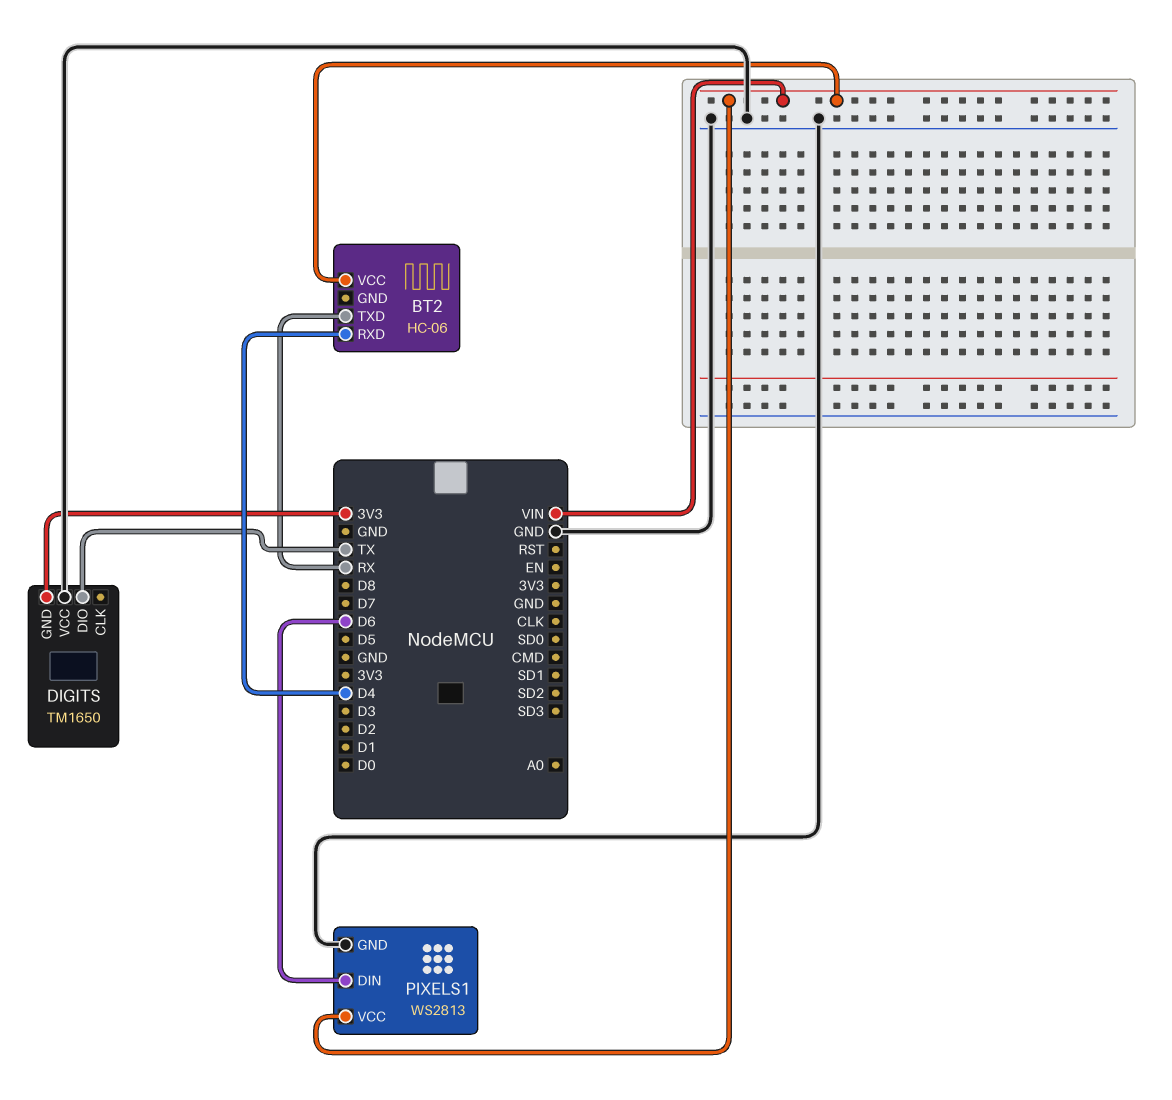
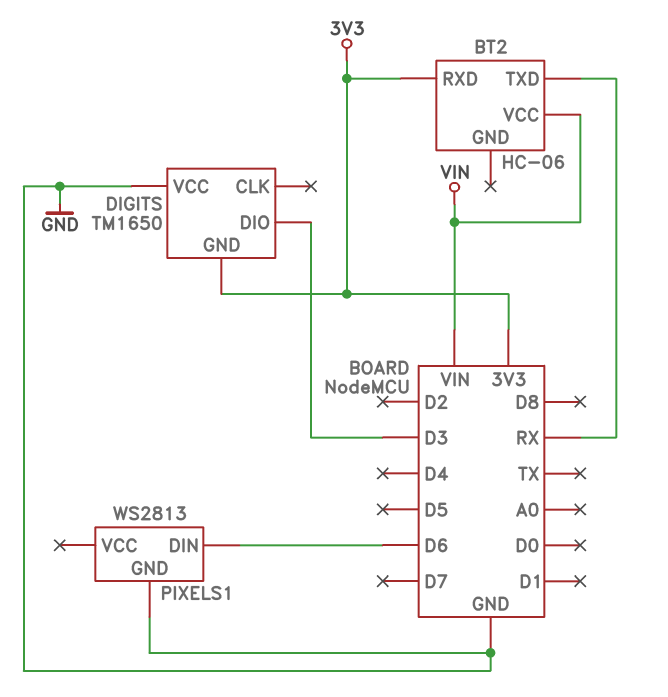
BT2 pin RXD: D4 -> 3V3
DIGITS pin DIO: TX -> D3
PIXELS1 pin VCC: VIN -> none

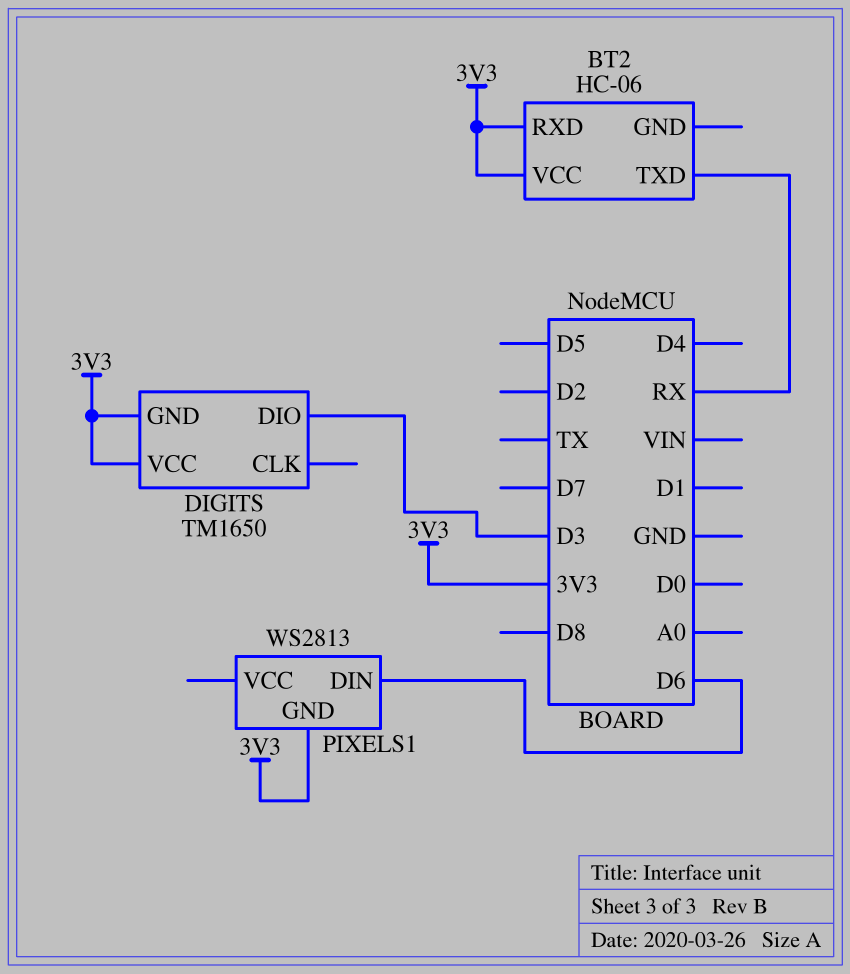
BT2 pin VCC: VIN -> 3V3
DIGITS pin VCC: GND -> 3V3
PIXELS1 pin GND: GND -> 3V3

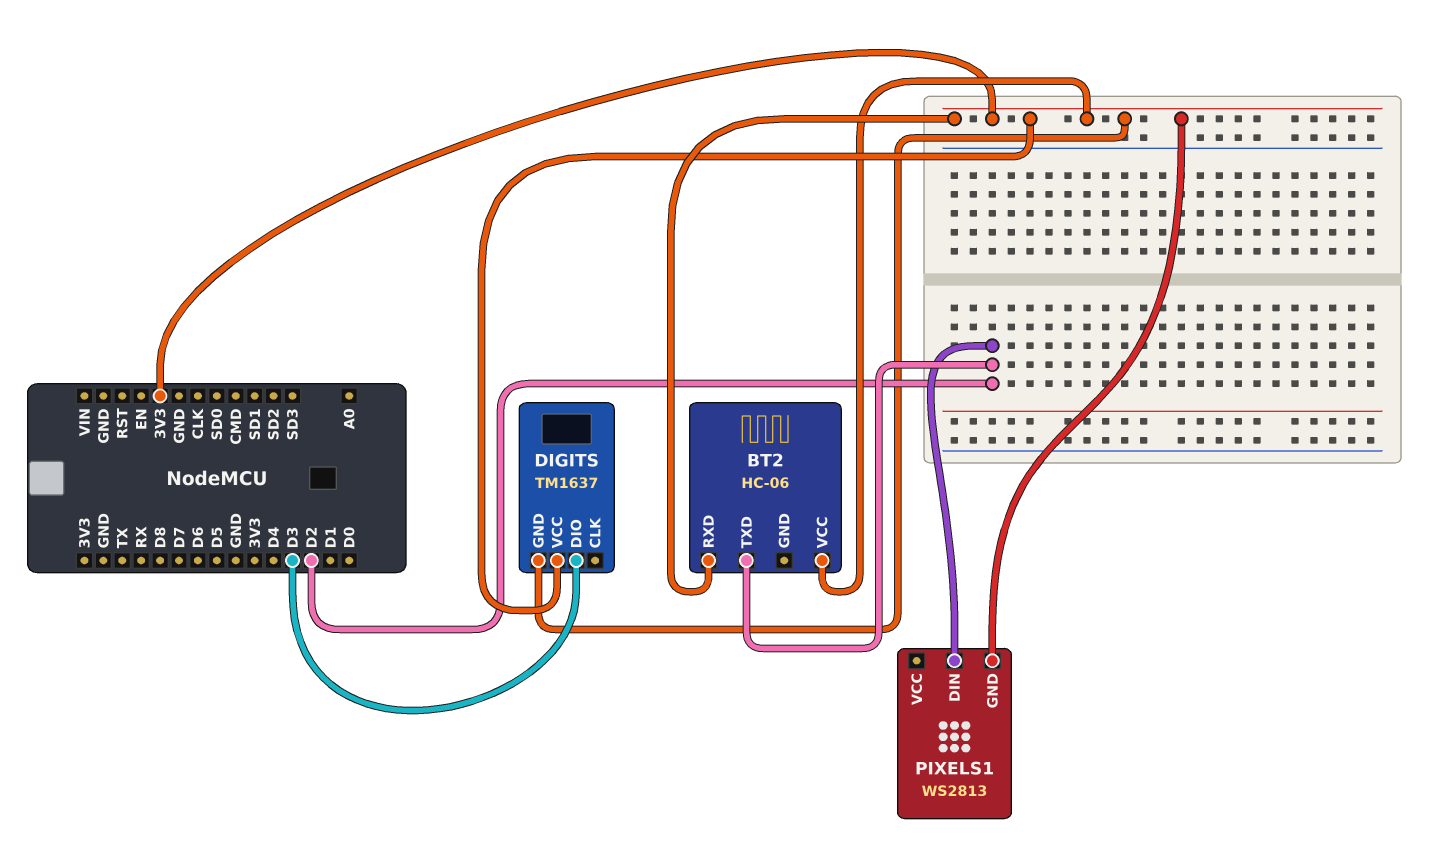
BT2 pin TXD: RX -> D2
DIGITS: TM1650 -> TM1637
PIXELS1 pin DIN: D6 -> D2

